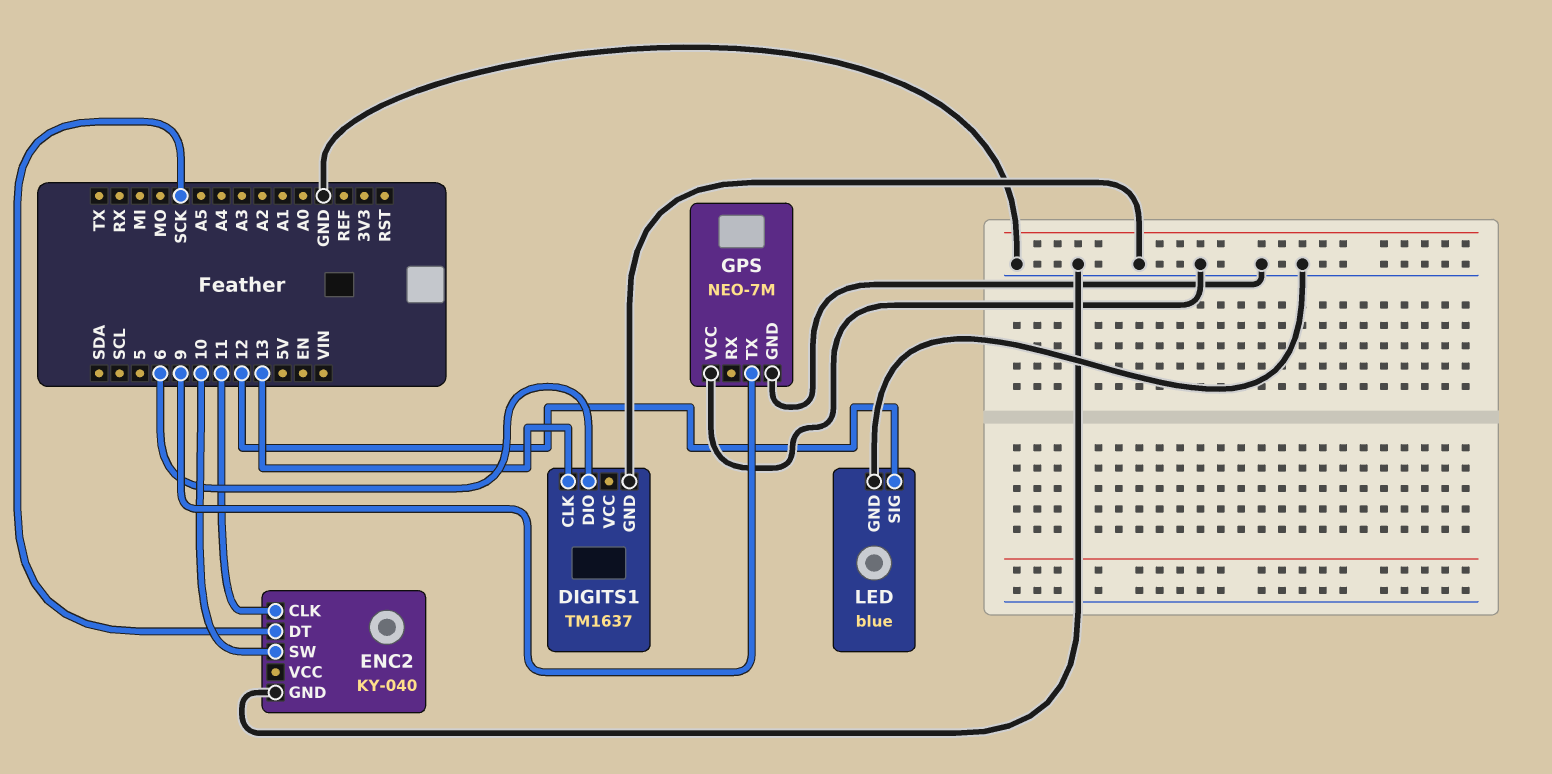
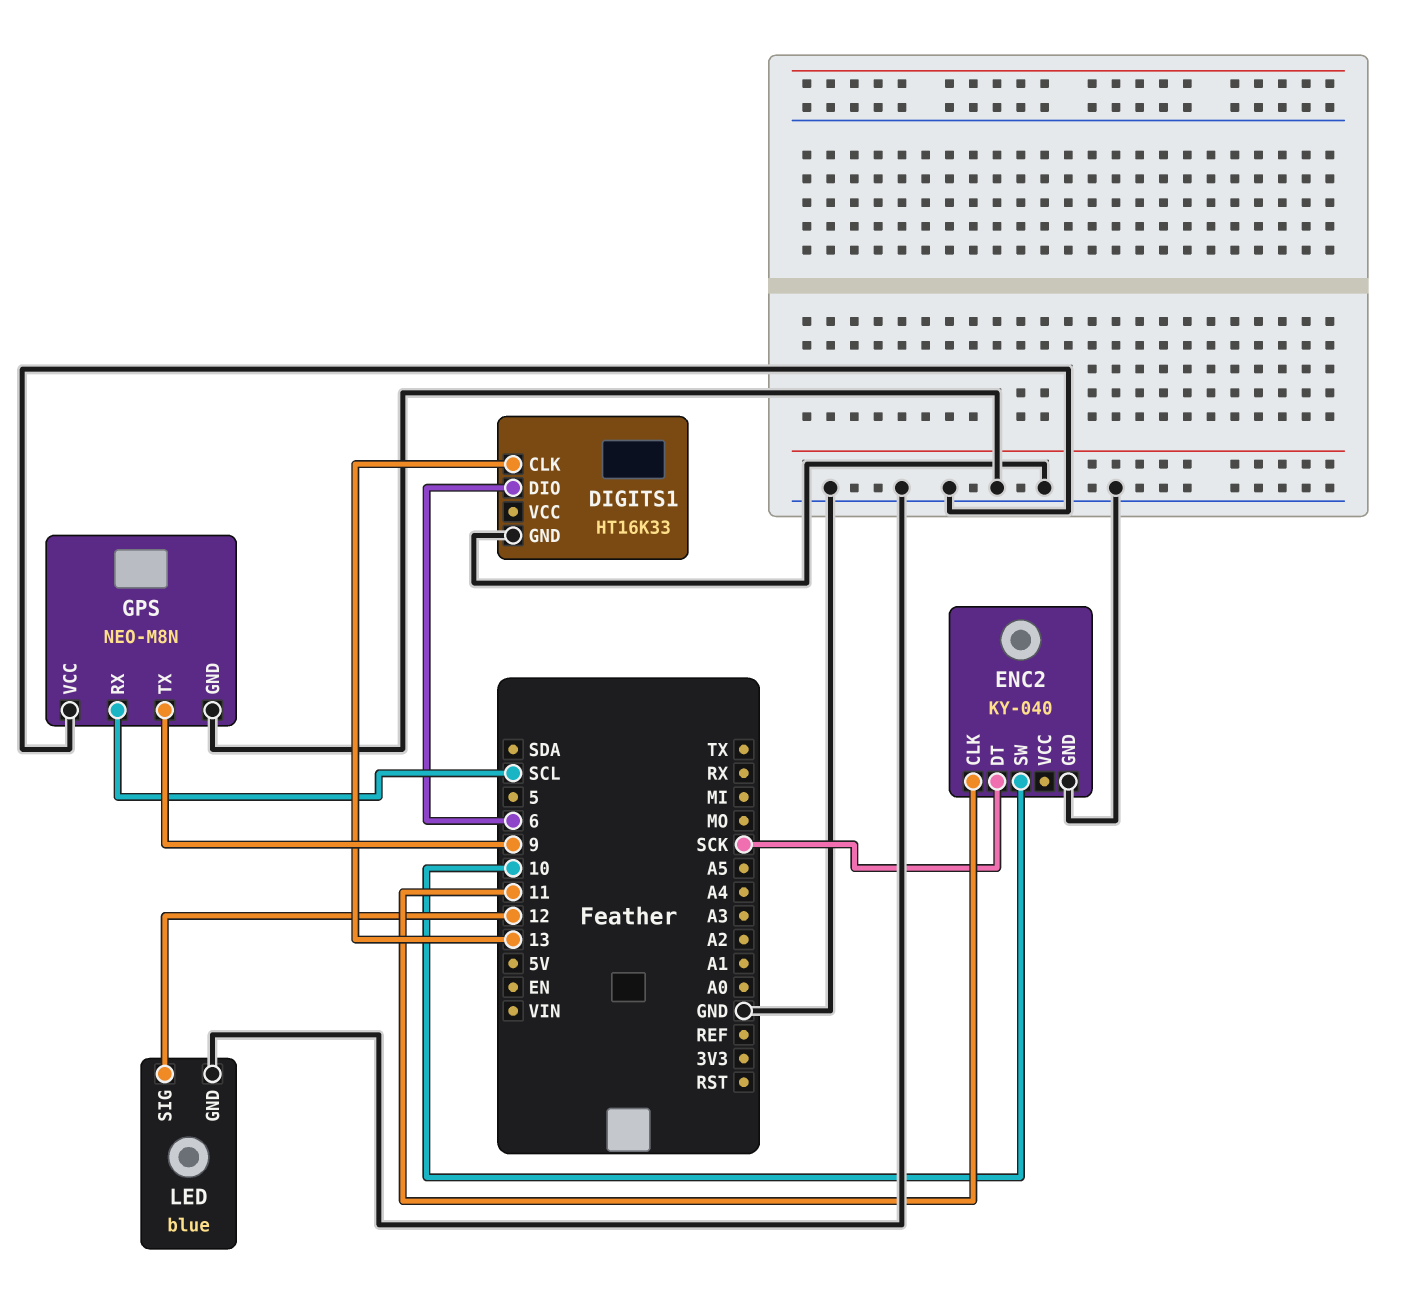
DIGITS1: TM1637 -> HT16K33
GPS: NEO-7M -> NEO-M8N
GPS pin RX: none -> SCL

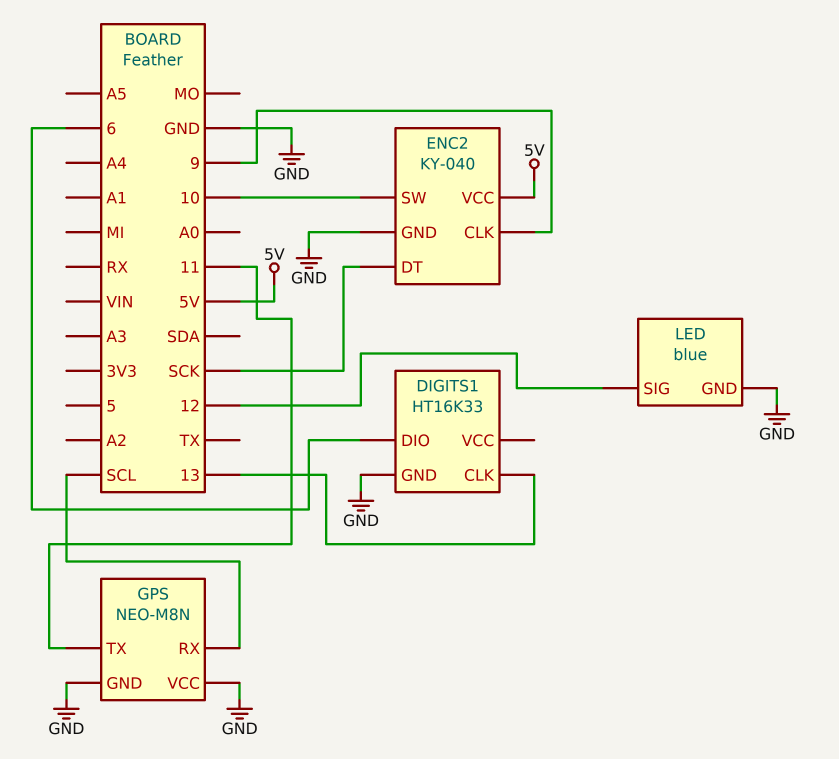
ENC2 pin CLK: 11 -> 9
ENC2 pin VCC: none -> 5V
GPS pin TX: 9 -> 11

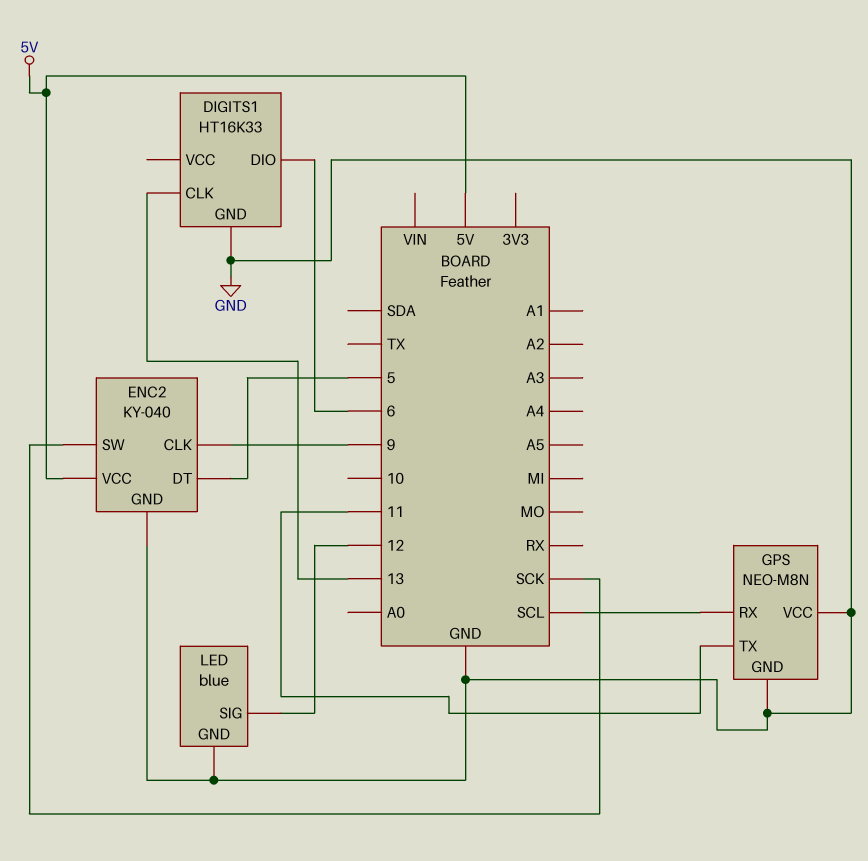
ENC2 pin DT: SCK -> 5
ENC2 pin SW: 10 -> SCK

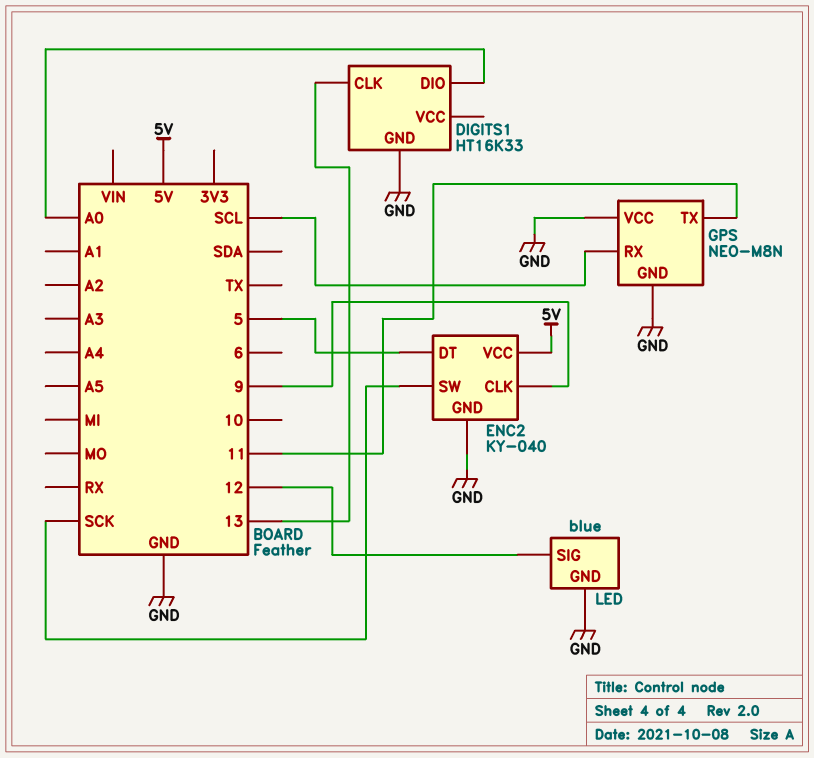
DIGITS1 pin DIO: 6 -> A0

